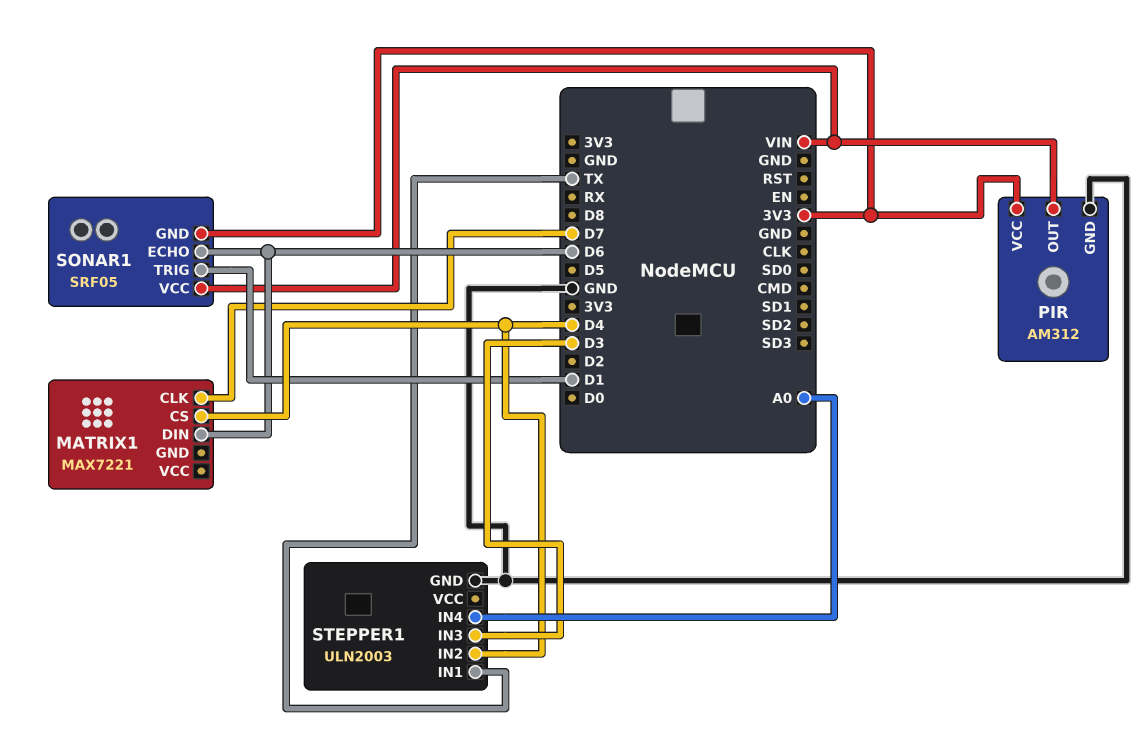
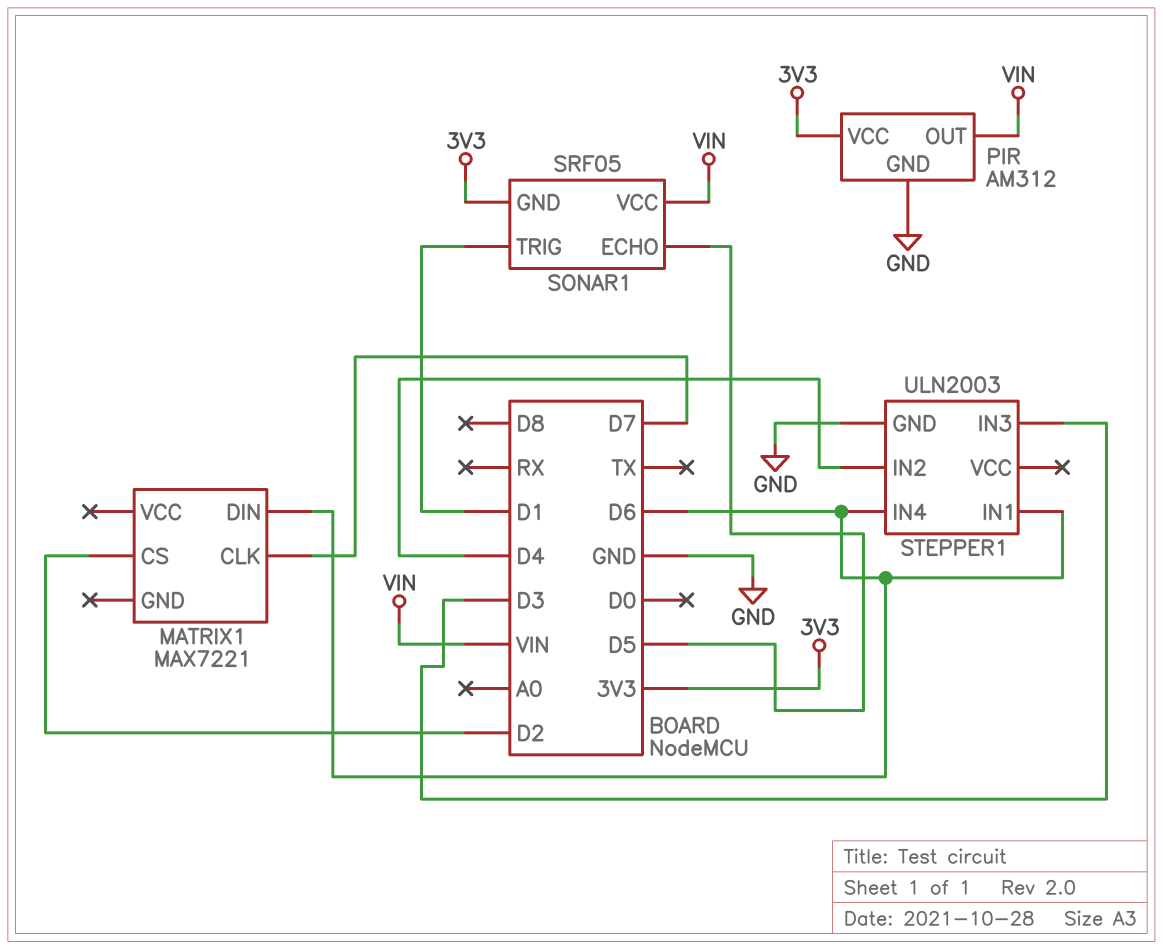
MATRIX1 pin CS: D4 -> D2
SONAR1 pin ECHO: D6 -> D5
STEPPER1 pin IN1: TX -> D6
STEPPER1 pin IN4: A0 -> D6

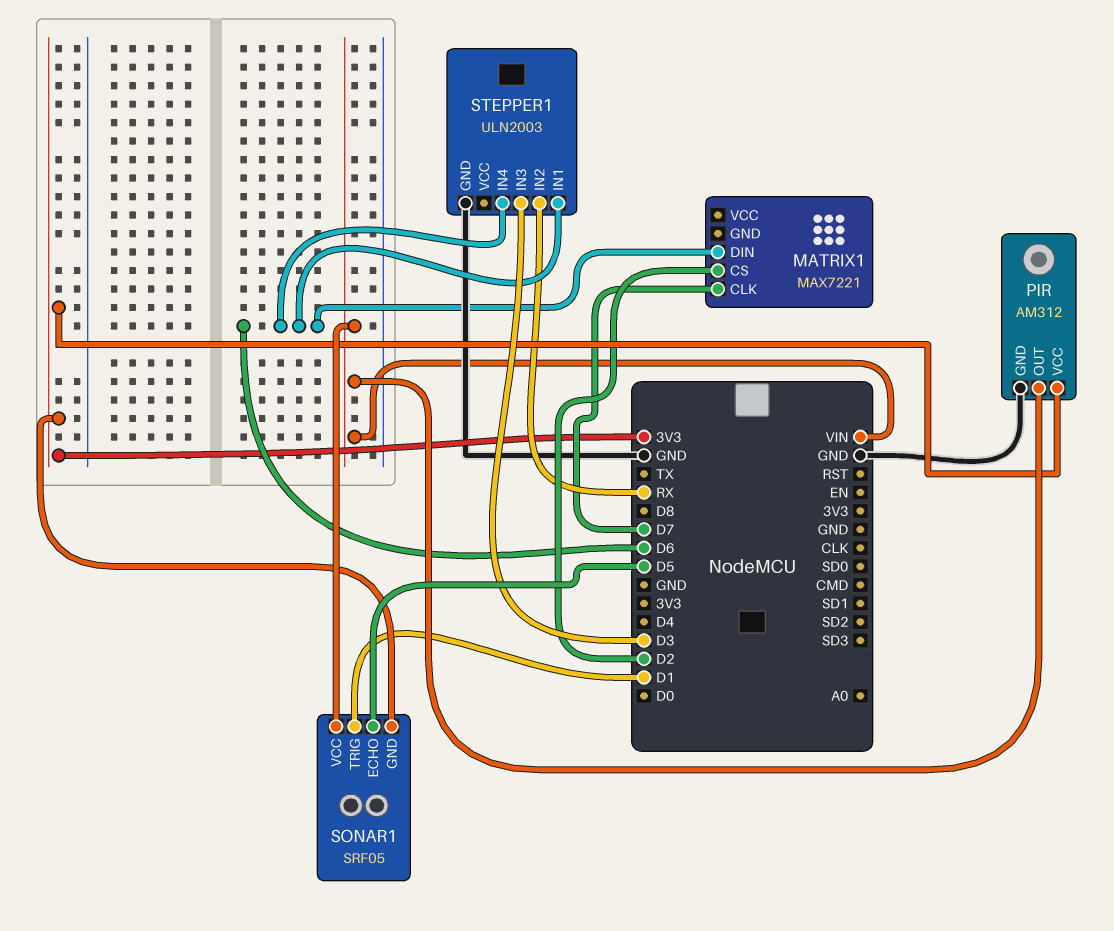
STEPPER1 pin IN2: D4 -> RX

